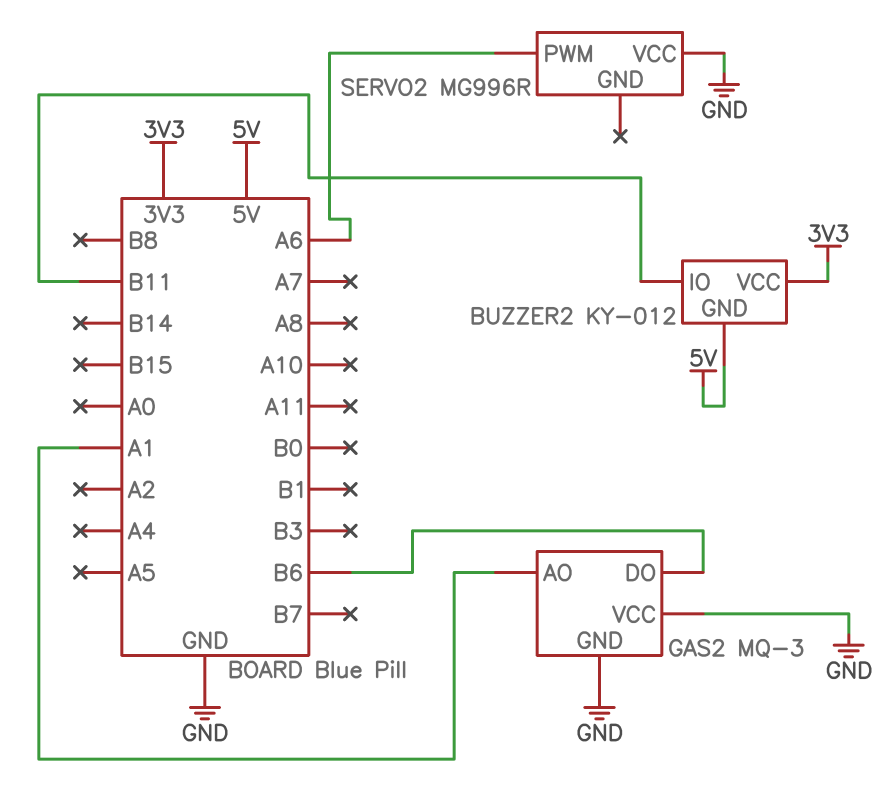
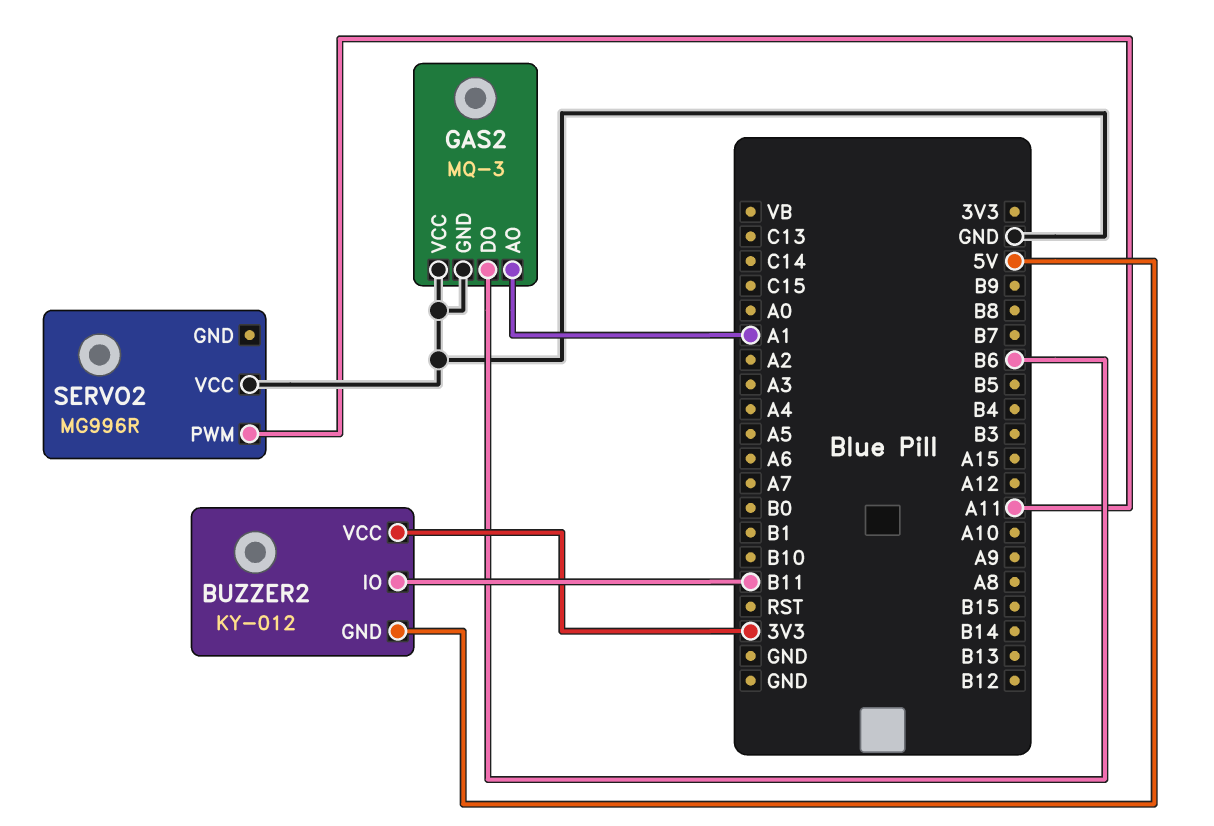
SERVO2 pin PWM: A6 -> A11

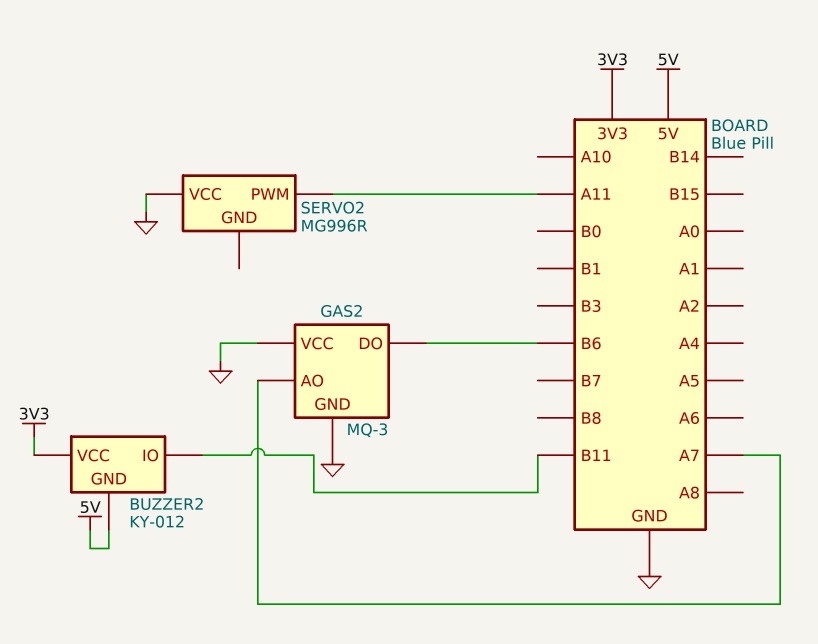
GAS2 pin AO: A1 -> A7

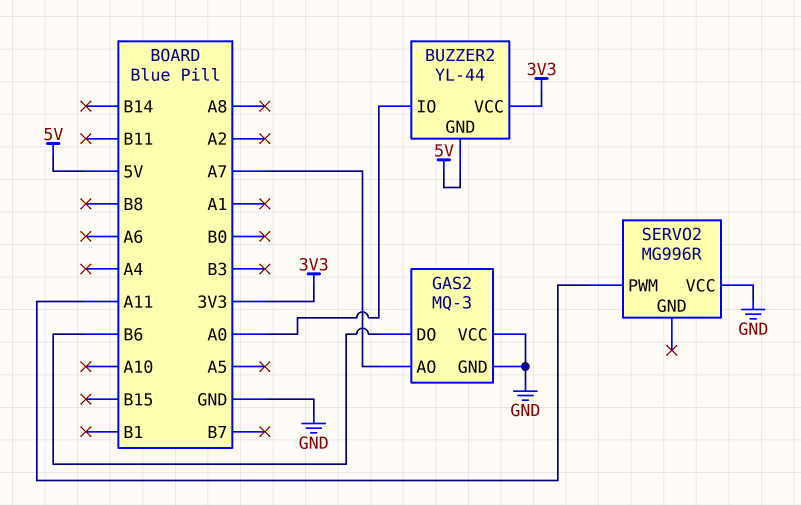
BUZZER2: KY-012 -> YL-44
BUZZER2 pin IO: B11 -> A0

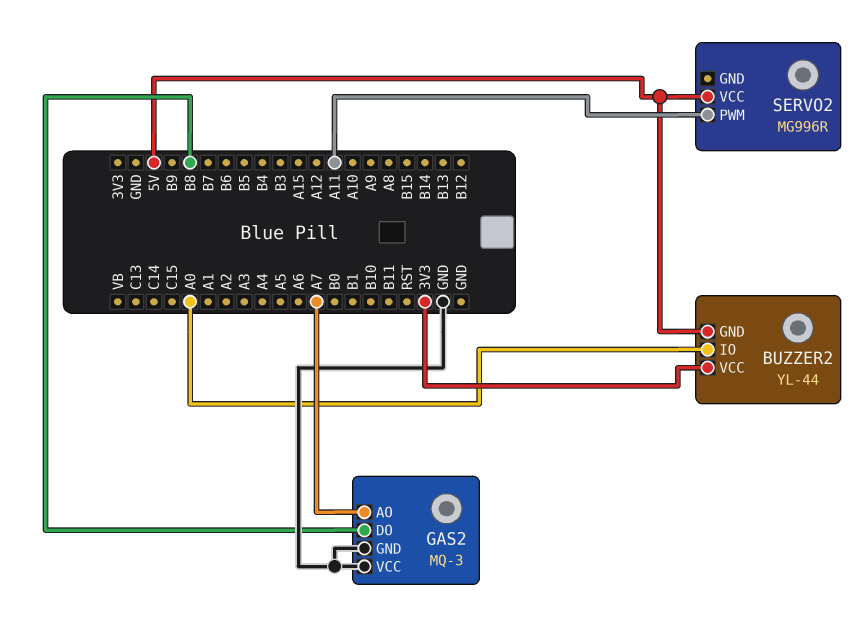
GAS2 pin DO: B6 -> B8
SERVO2 pin VCC: GND -> 5V

